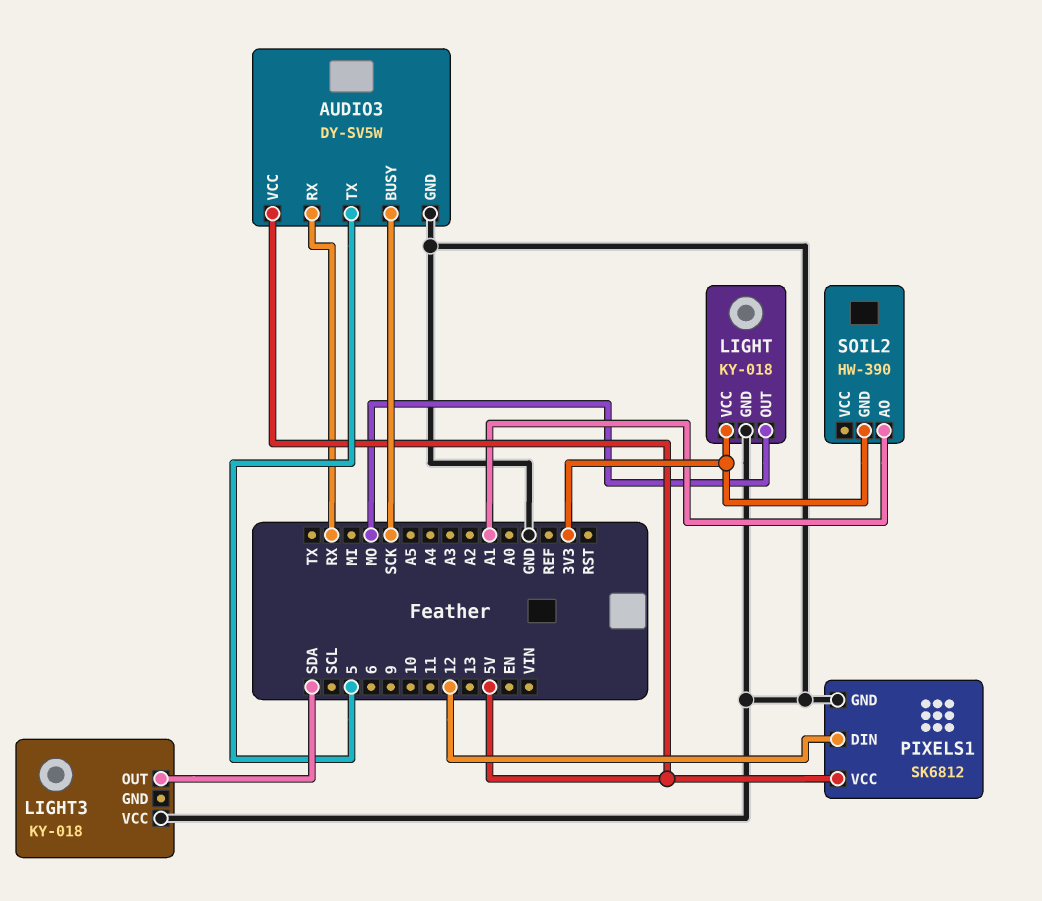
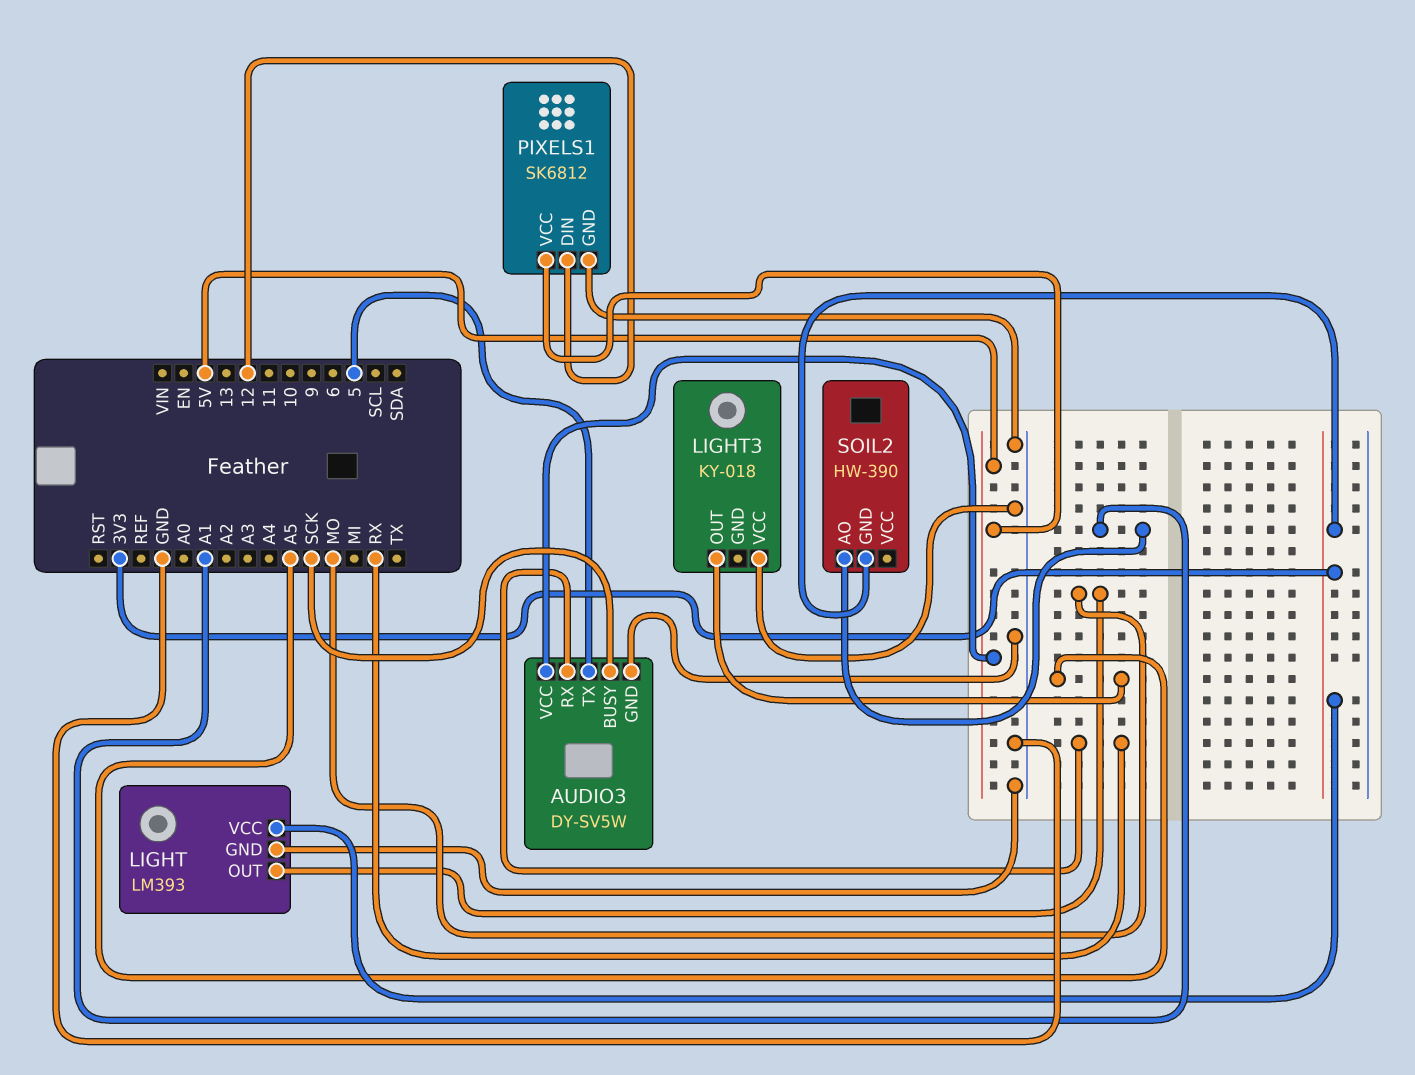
LIGHT: KY-018 -> LM393
LIGHT3 pin OUT: SDA -> A5

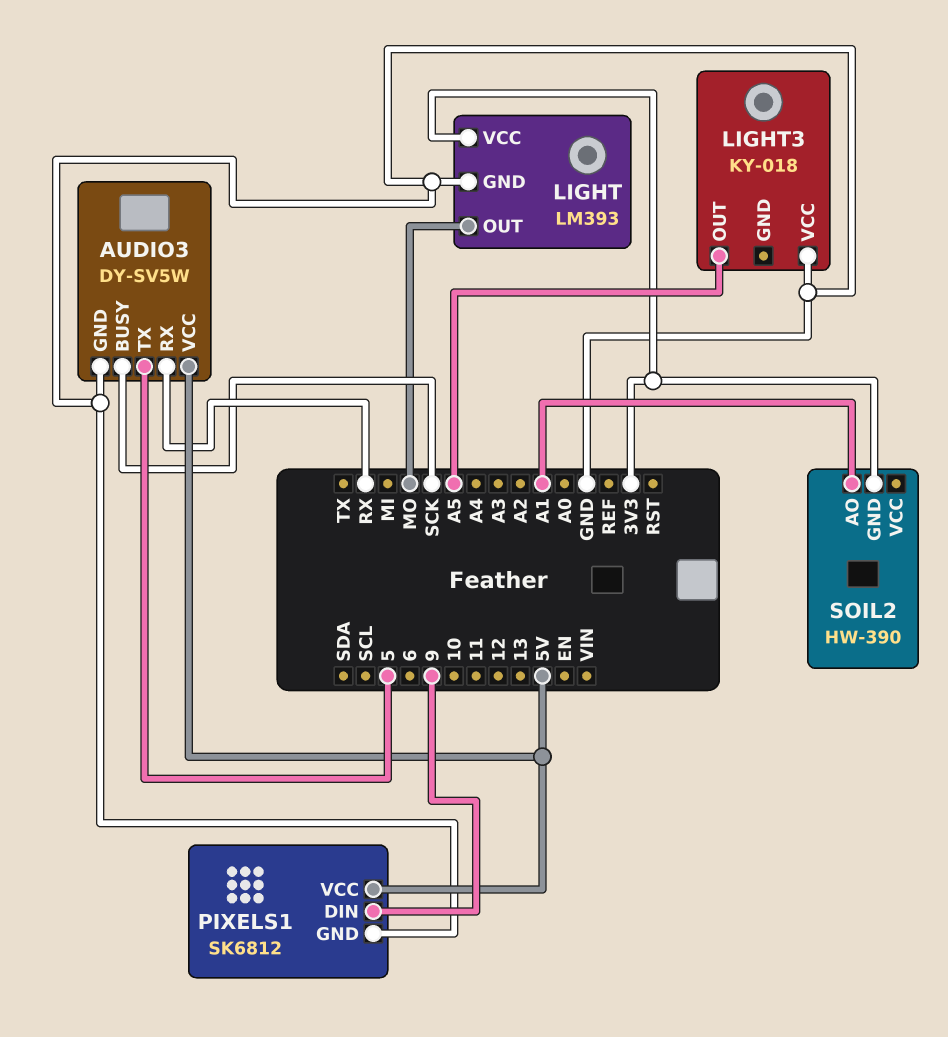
PIXELS1 pin DIN: 12 -> 9

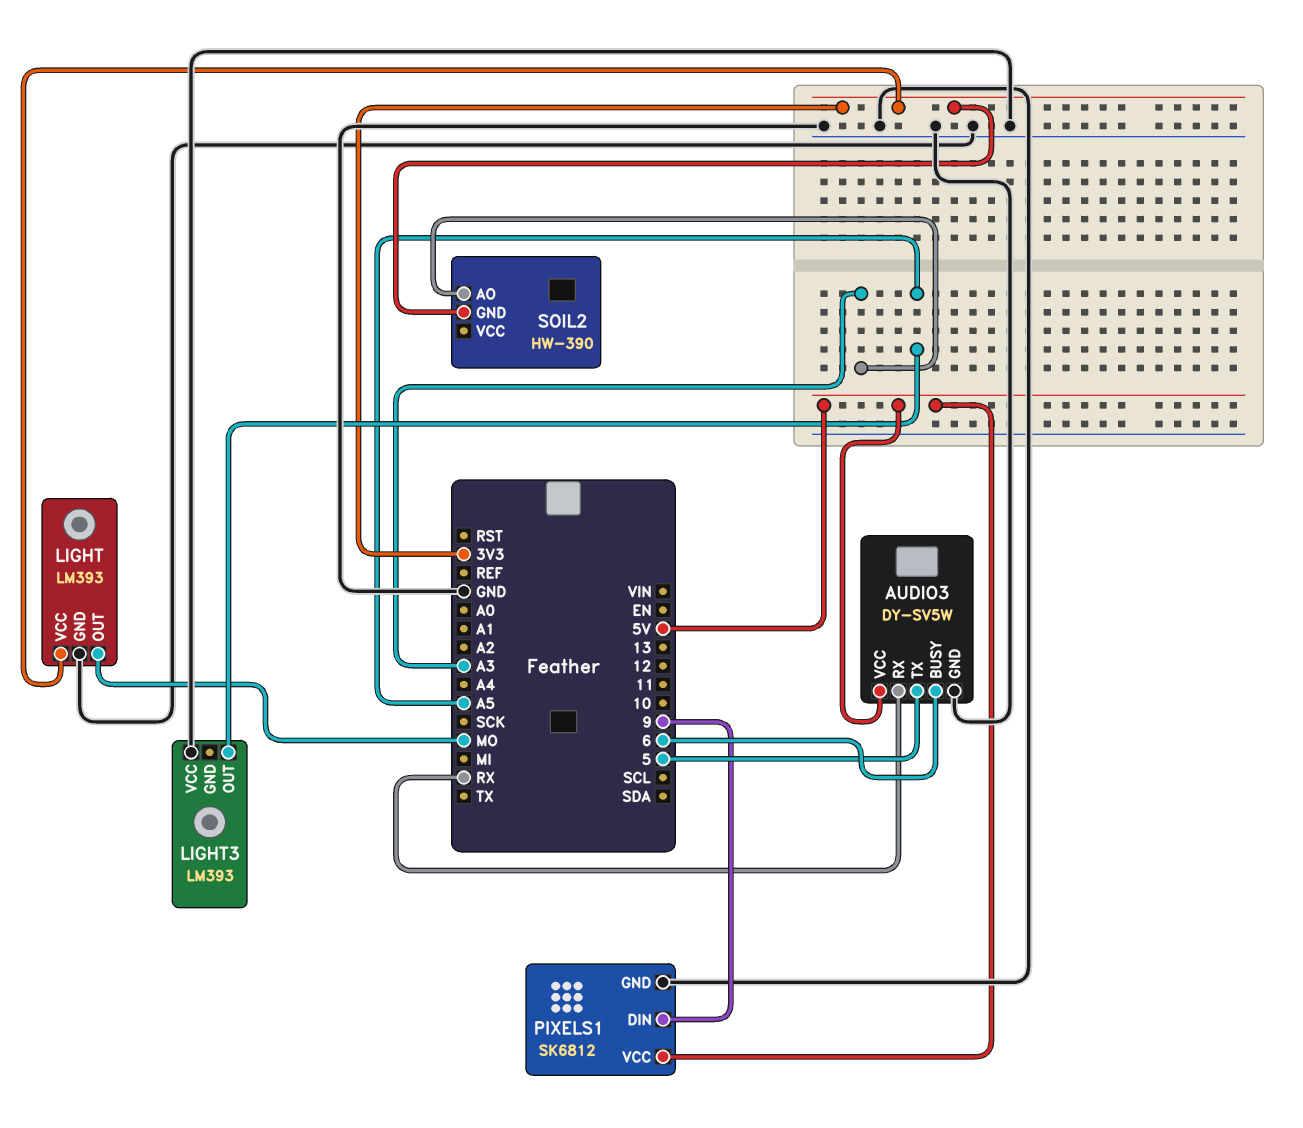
AUDIO3 pin BUSY: SCK -> 6
LIGHT3: KY-018 -> LM393
SOIL2 pin AO: A1 -> A3

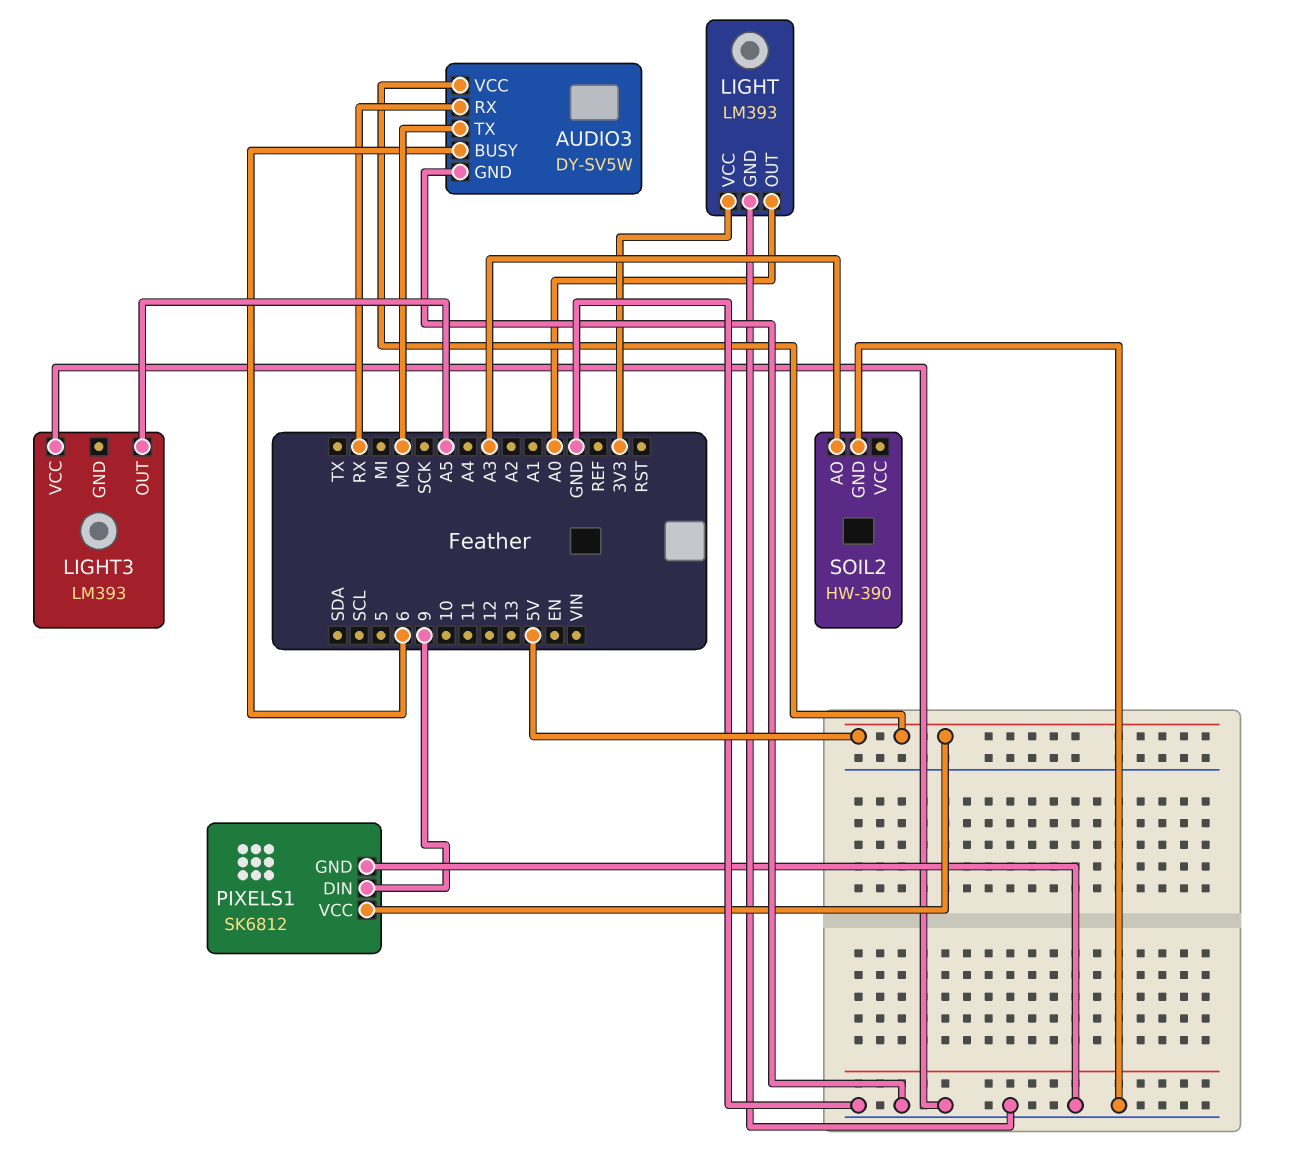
AUDIO3 pin TX: 5 -> MO
LIGHT pin OUT: MO -> A0
SOIL2 pin GND: 3V3 -> GND

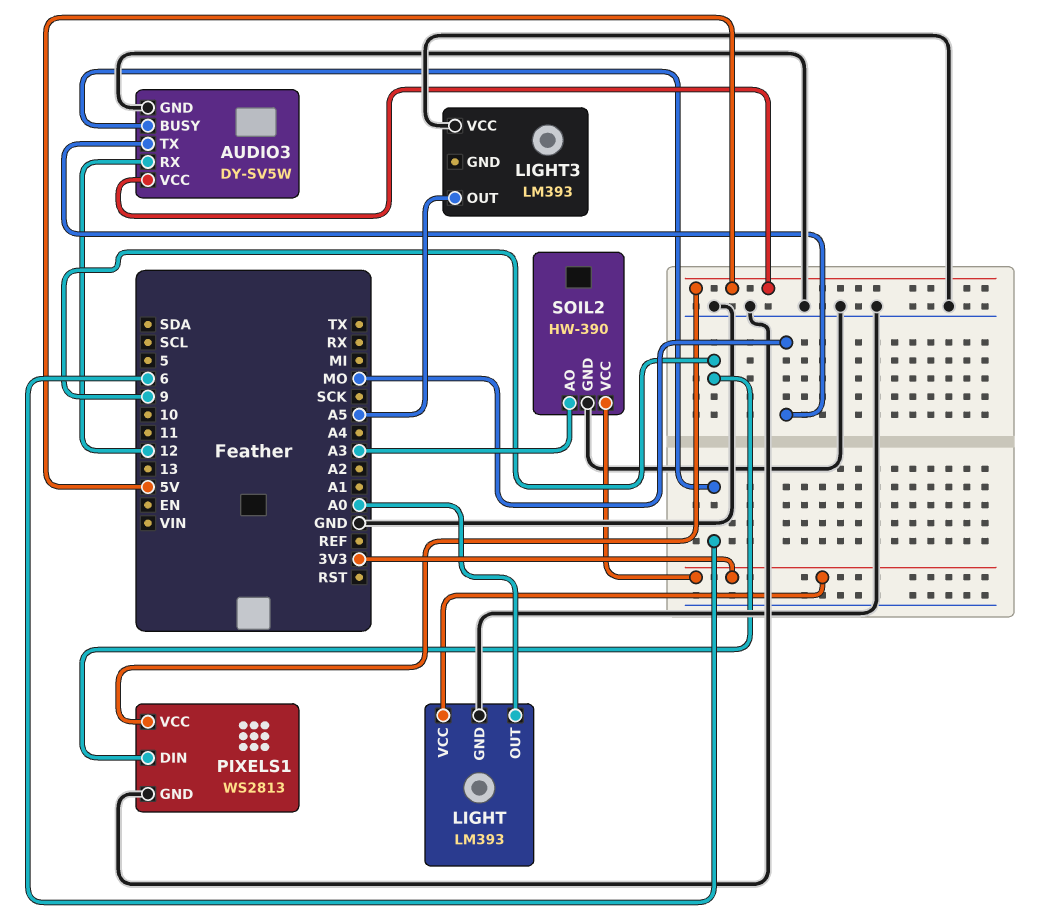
AUDIO3 pin RX: RX -> 12
PIXELS1: SK6812 -> WS2813
SOIL2 pin VCC: none -> 3V3

